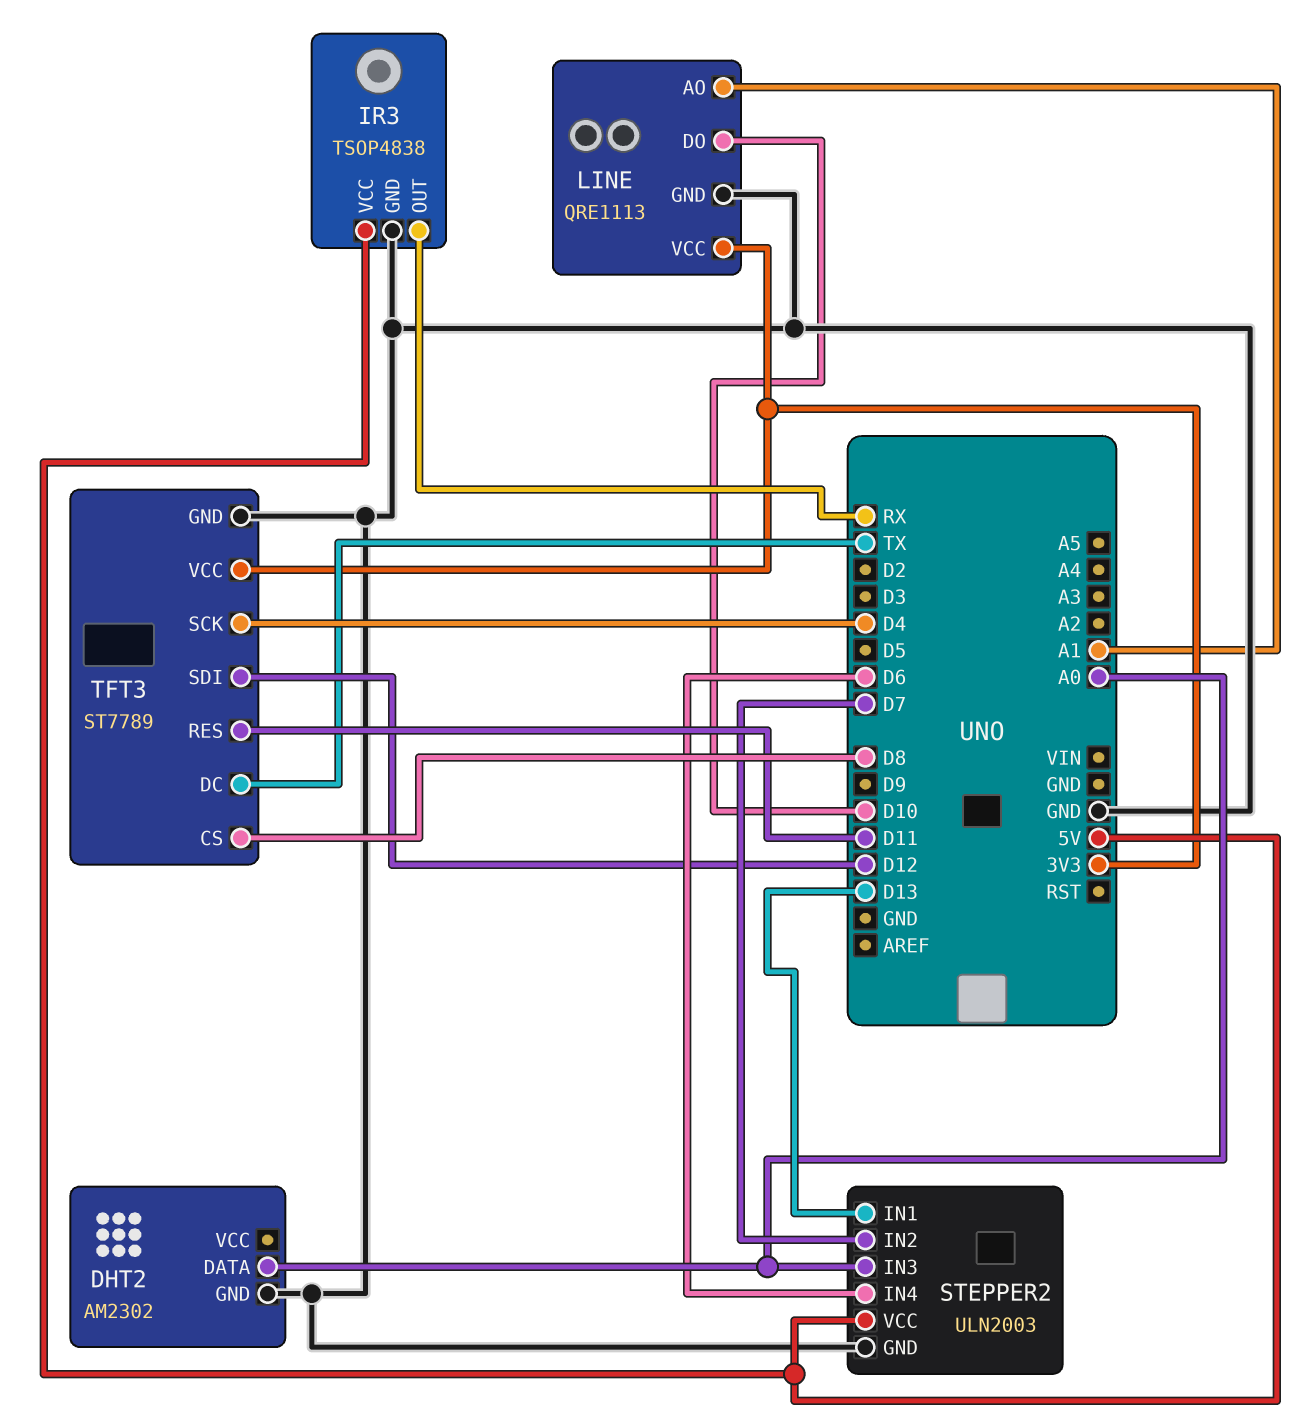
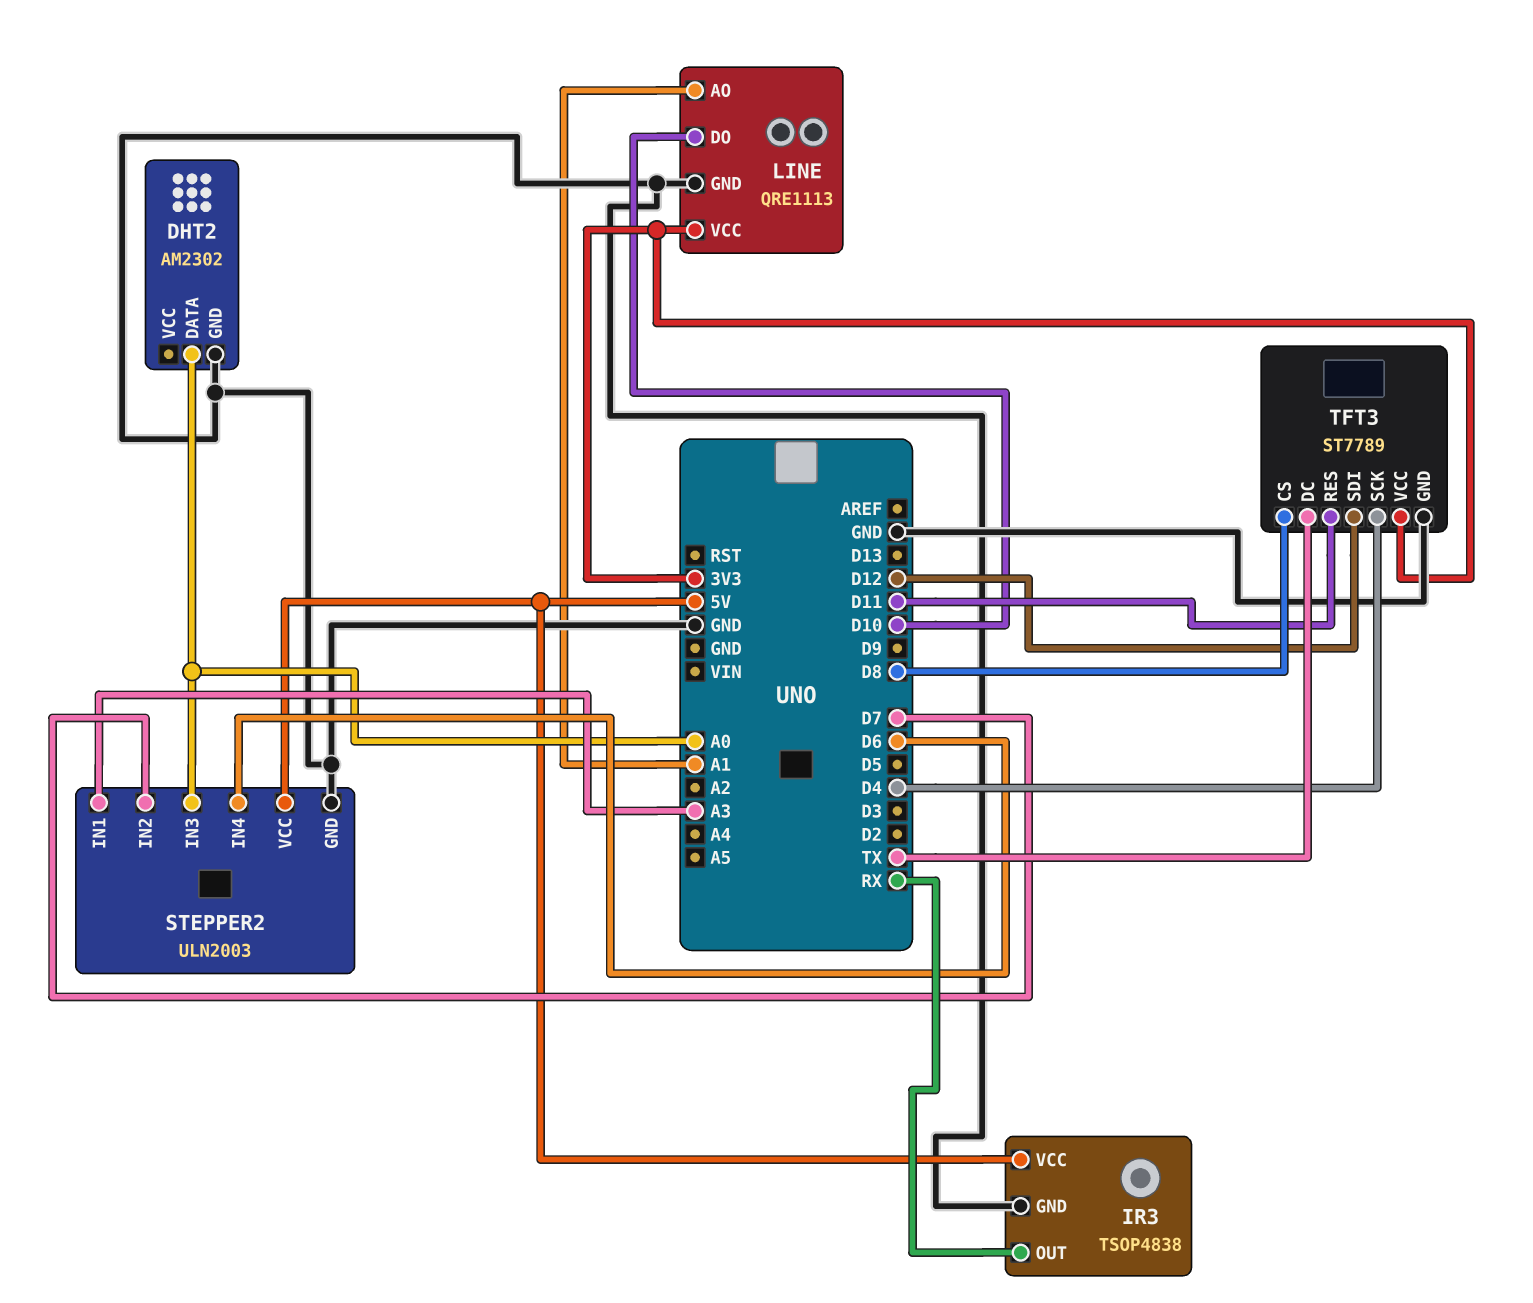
STEPPER2 pin IN1: D13 -> A3

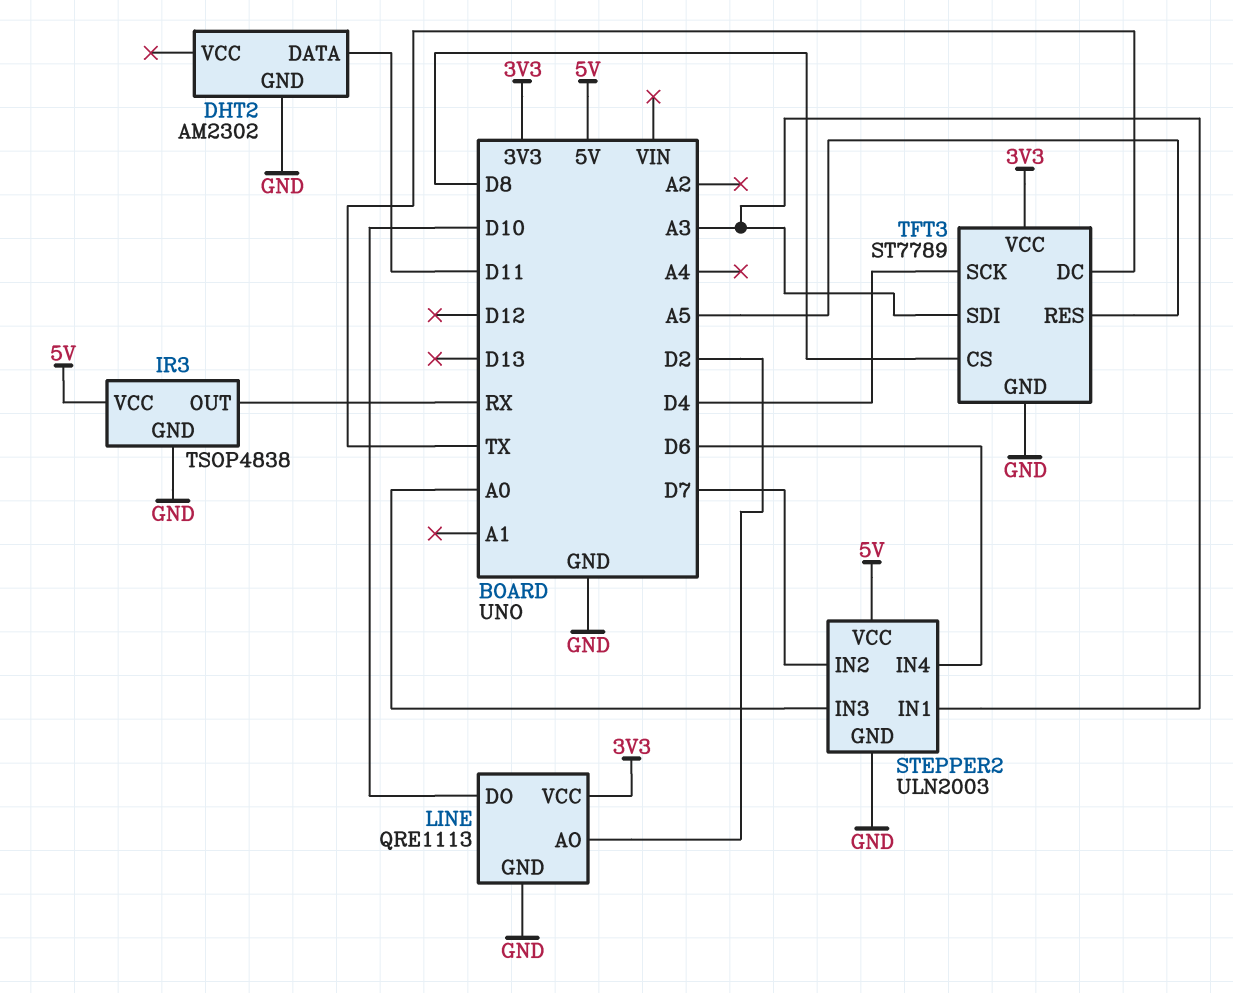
DHT2 pin DATA: A0 -> D11
LINE pin AO: A1 -> D2
TFT3 pin RES: D11 -> A5
TFT3 pin SDI: D12 -> A3

